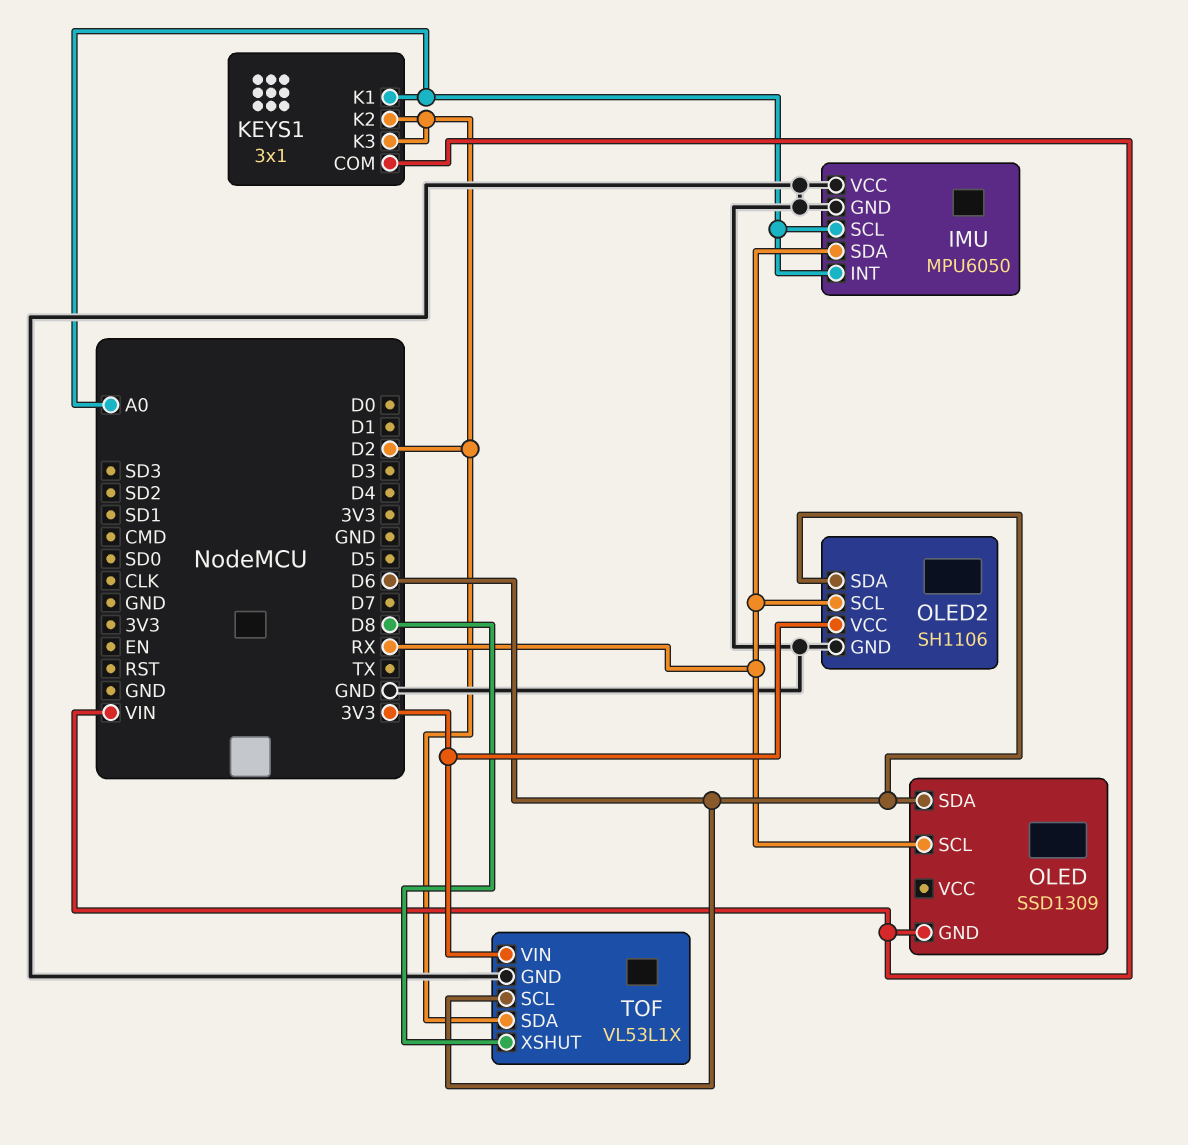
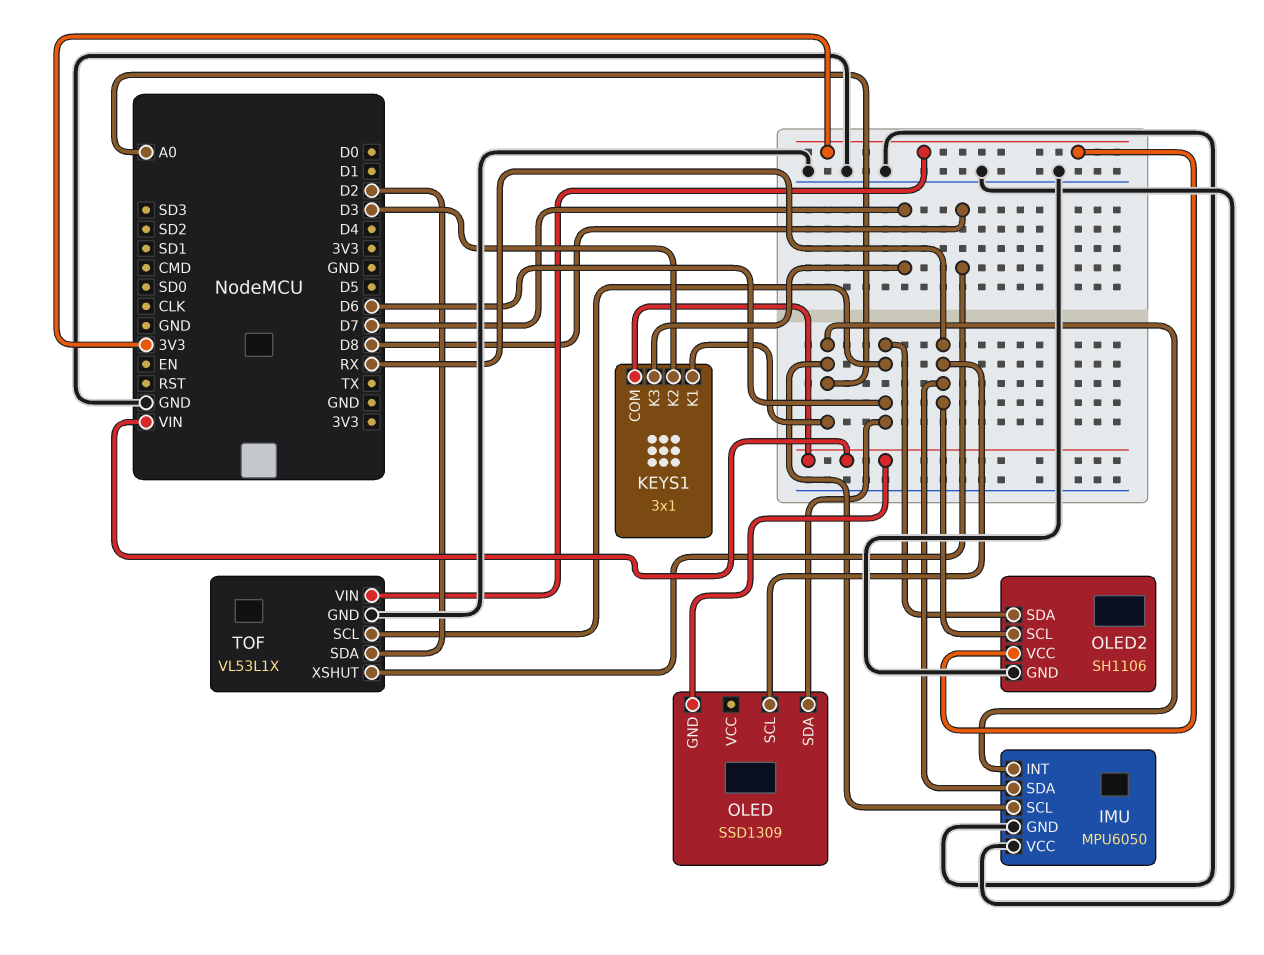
KEYS1 pin K2: D2 -> D3
KEYS1 pin K3: D2 -> D7

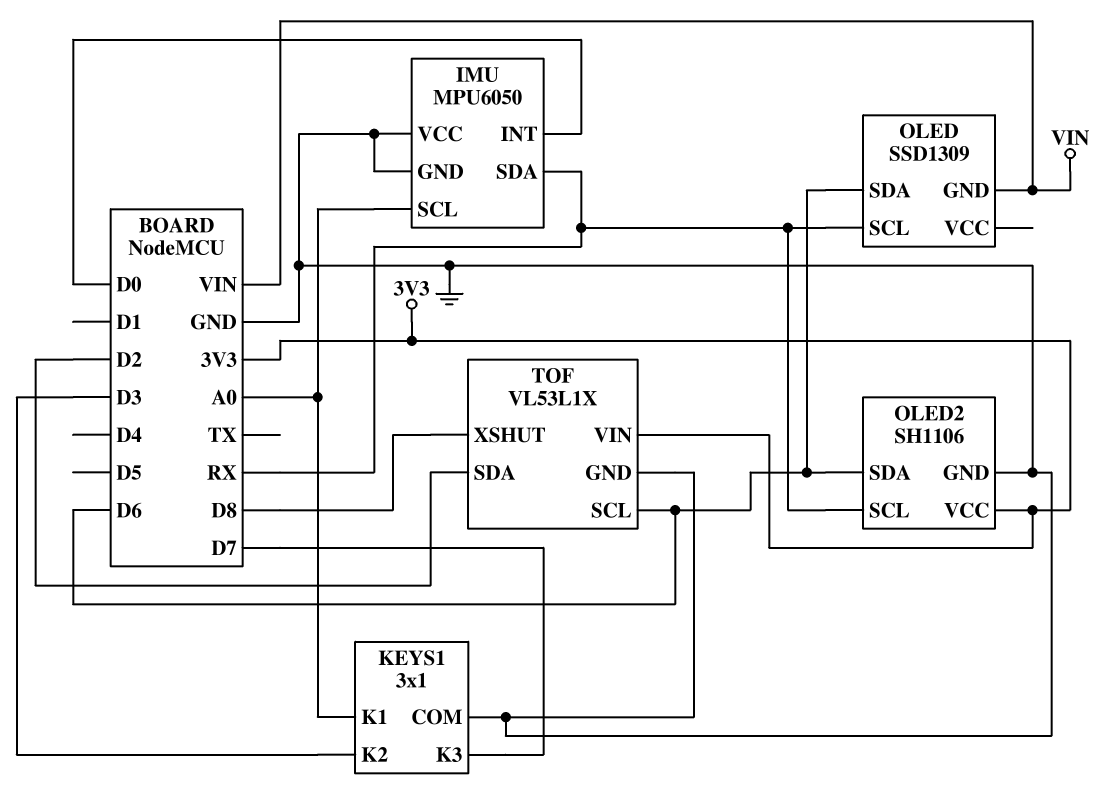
IMU pin INT: A0 -> D0
KEYS1 pin COM: VIN -> GND

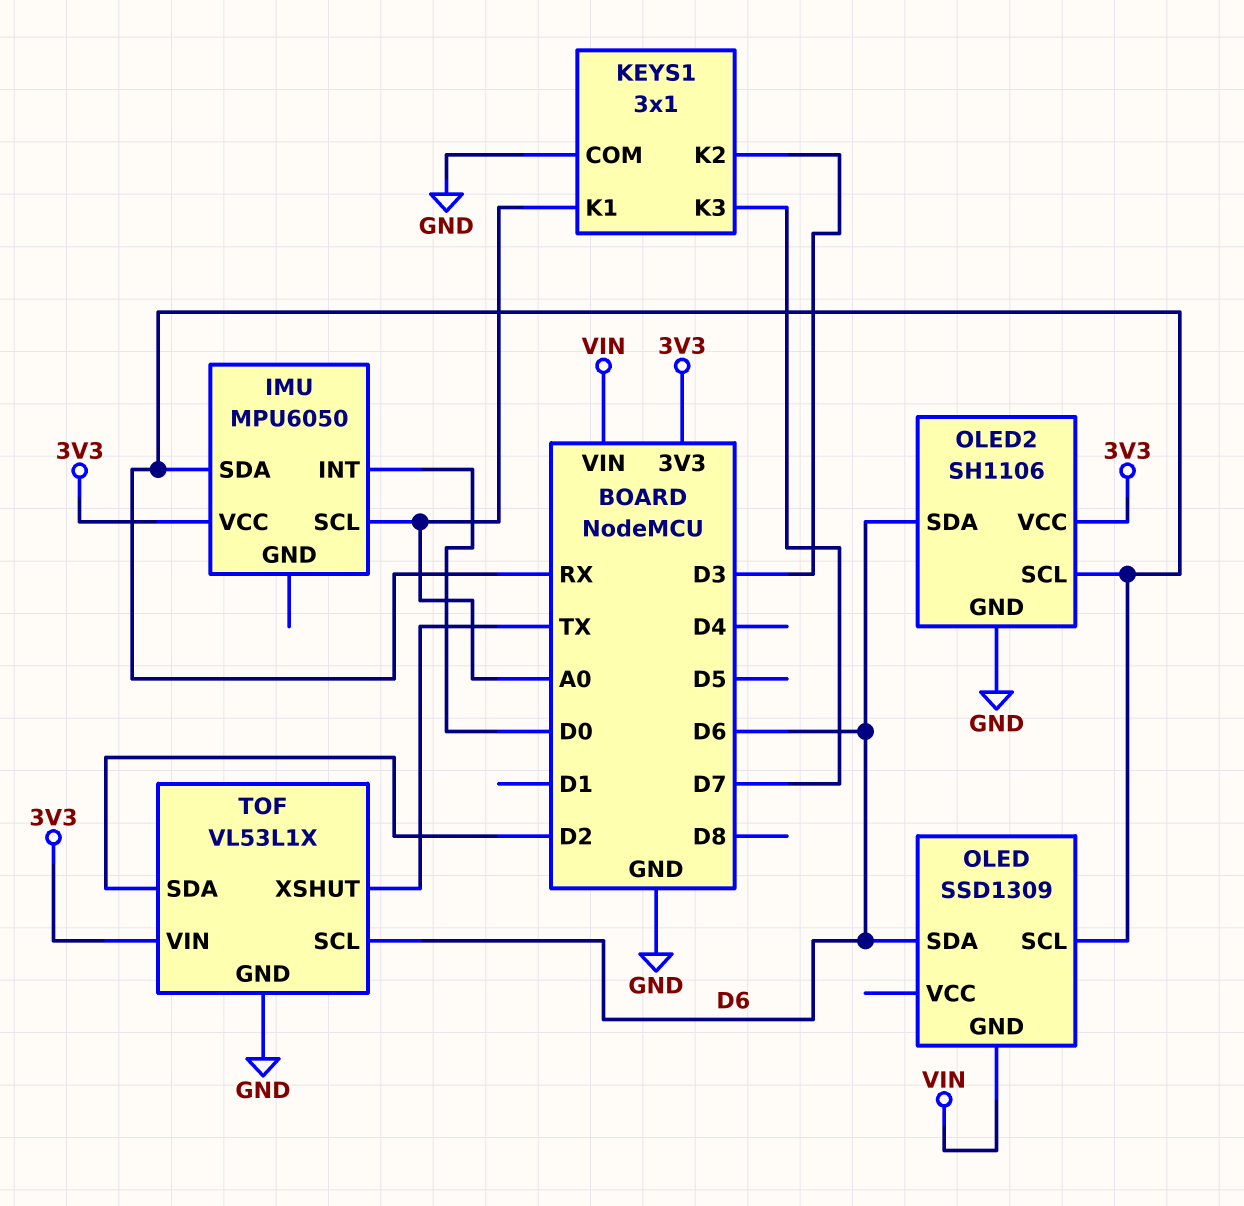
IMU pin GND: GND -> none
IMU pin VCC: GND -> 3V3
TOF pin XSHUT: D8 -> TX

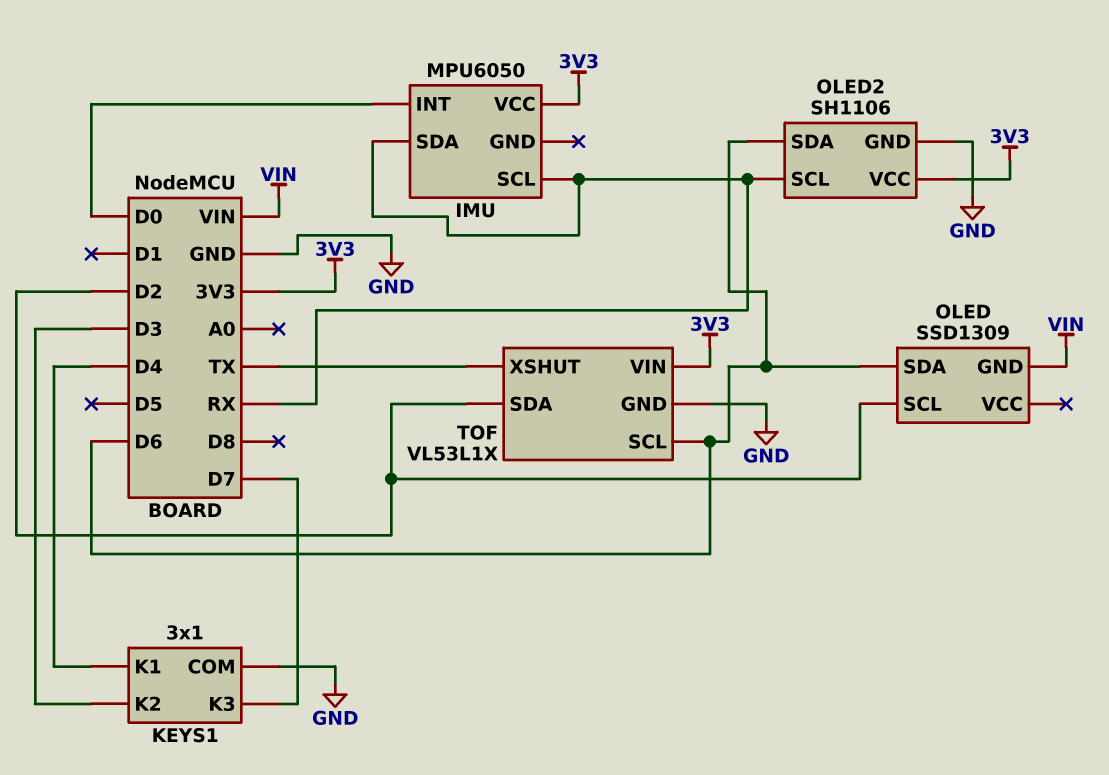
IMU pin SCL: A0 -> RX
KEYS1 pin K1: A0 -> D4
OLED pin SCL: RX -> D2

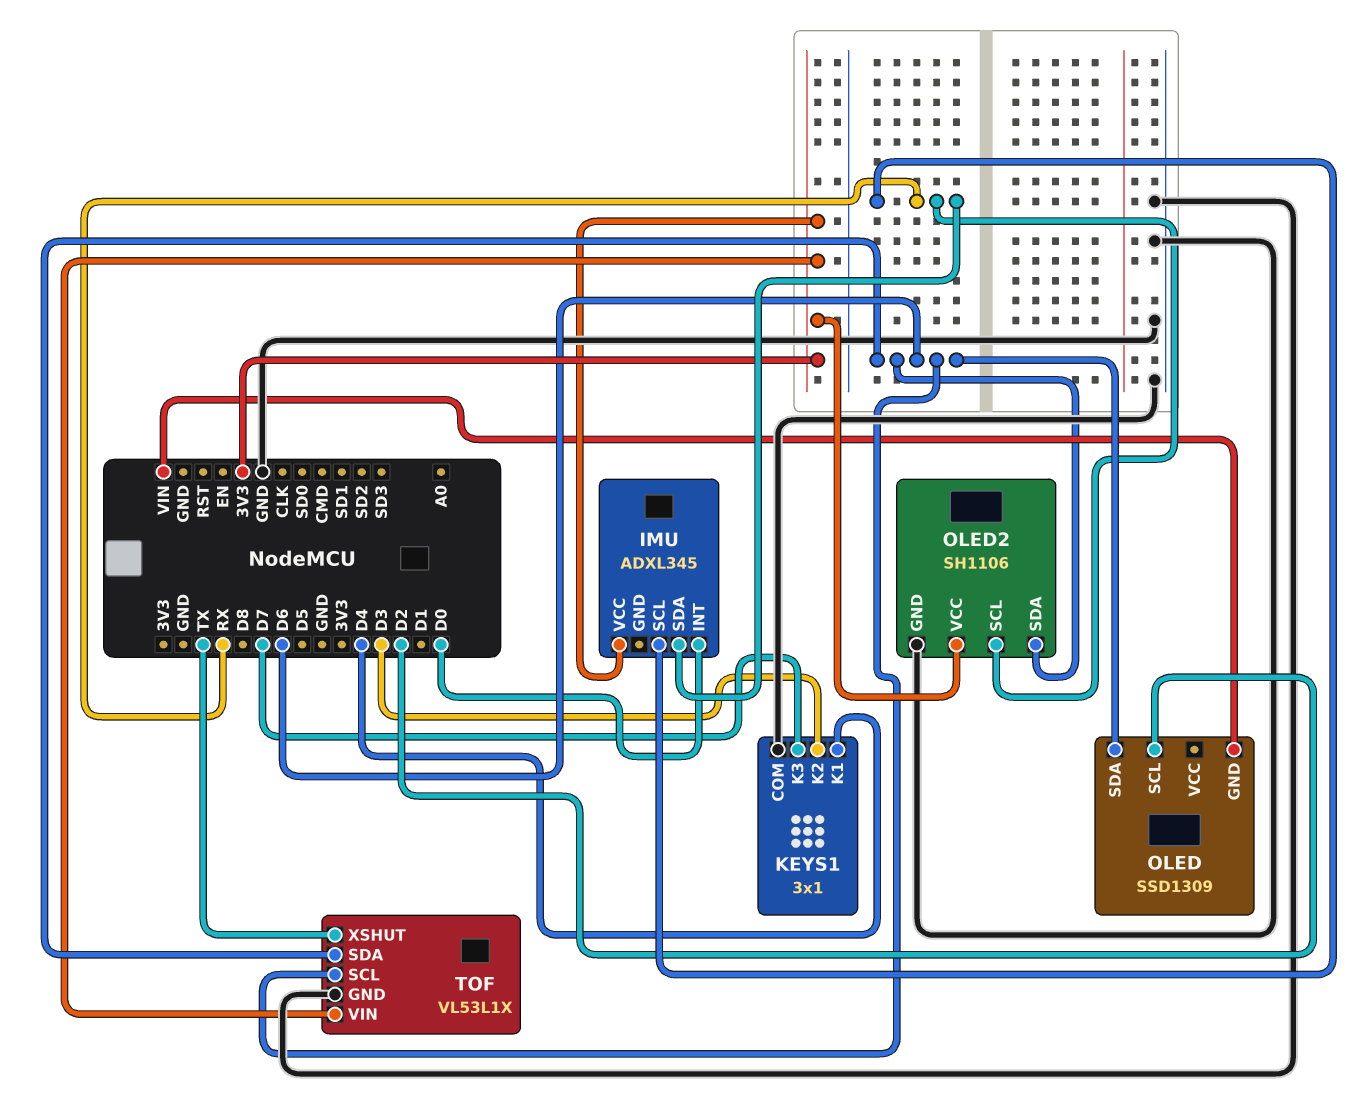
IMU: MPU6050 -> ADXL345
TOF pin SDA: D2 -> D6

